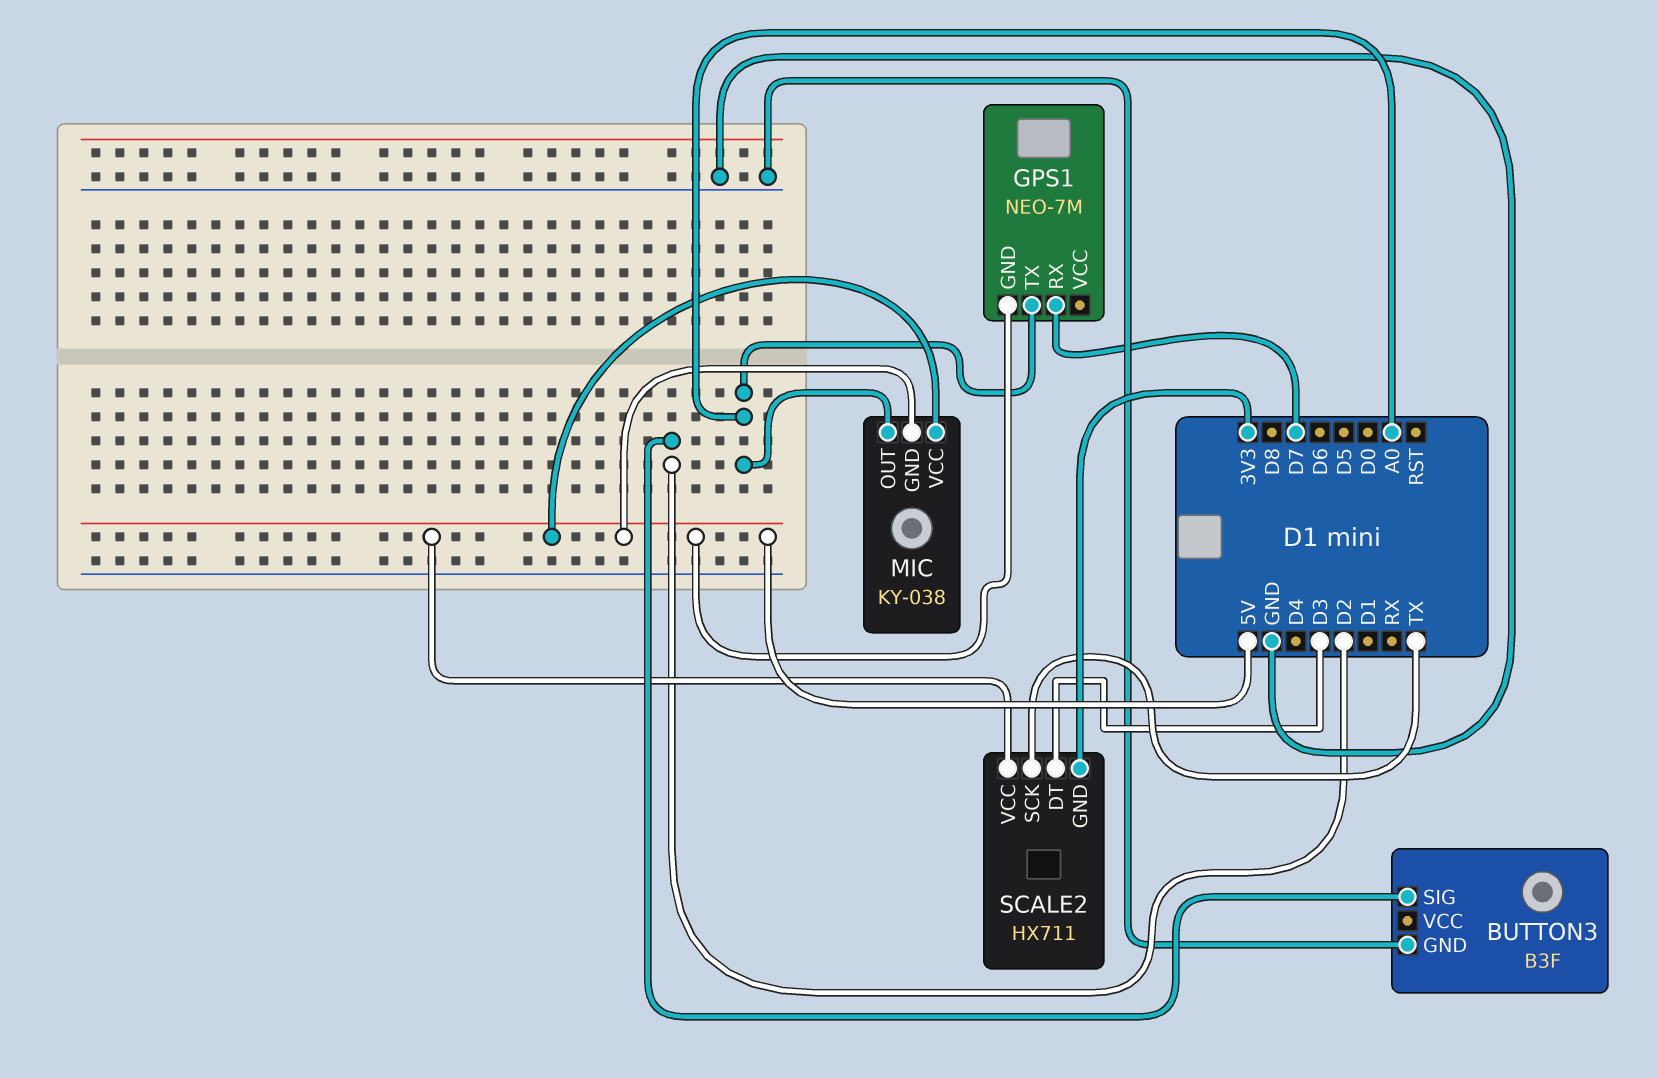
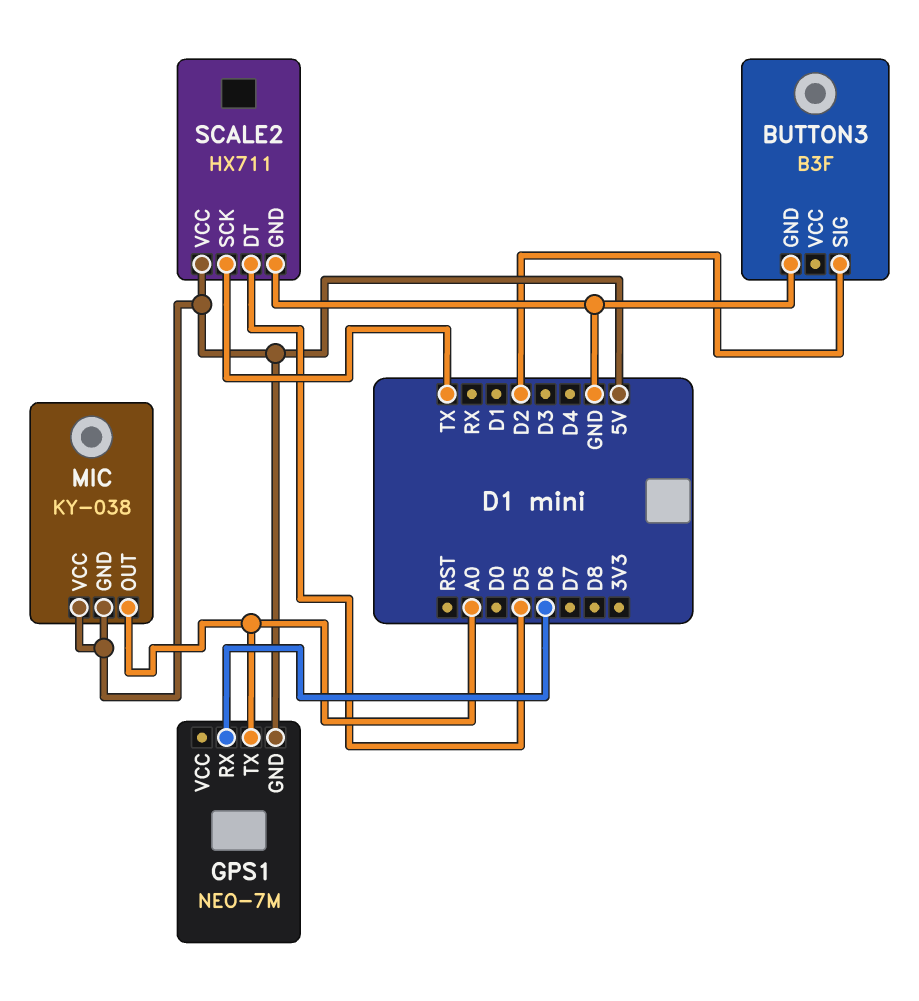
GPS1 pin RX: D7 -> D6
SCALE2 pin DT: D3 -> D5
SCALE2 pin GND: 3V3 -> GND

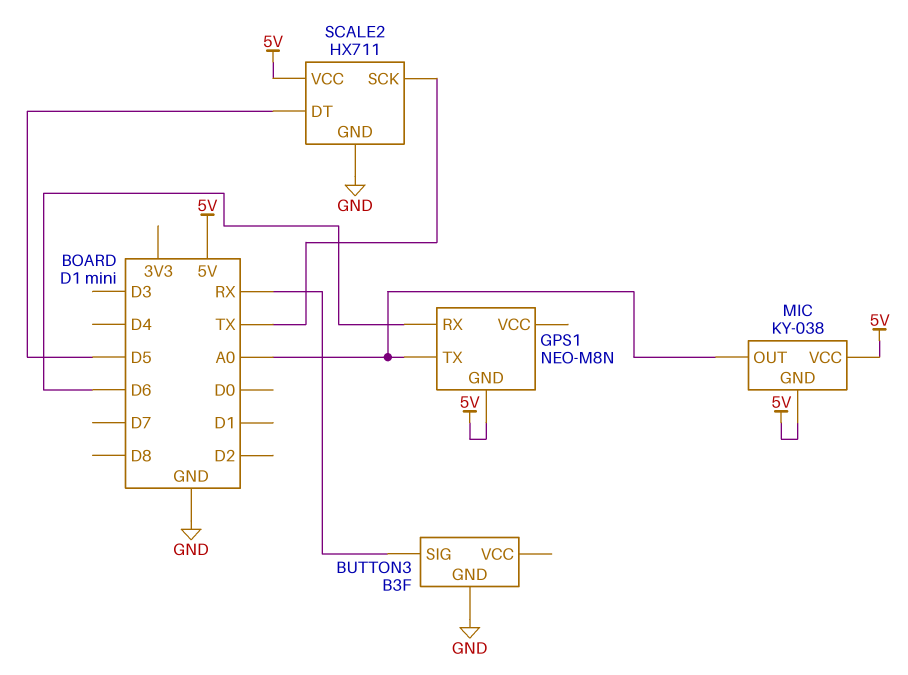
BUTTON3 pin SIG: D2 -> RX
GPS1: NEO-7M -> NEO-M8N

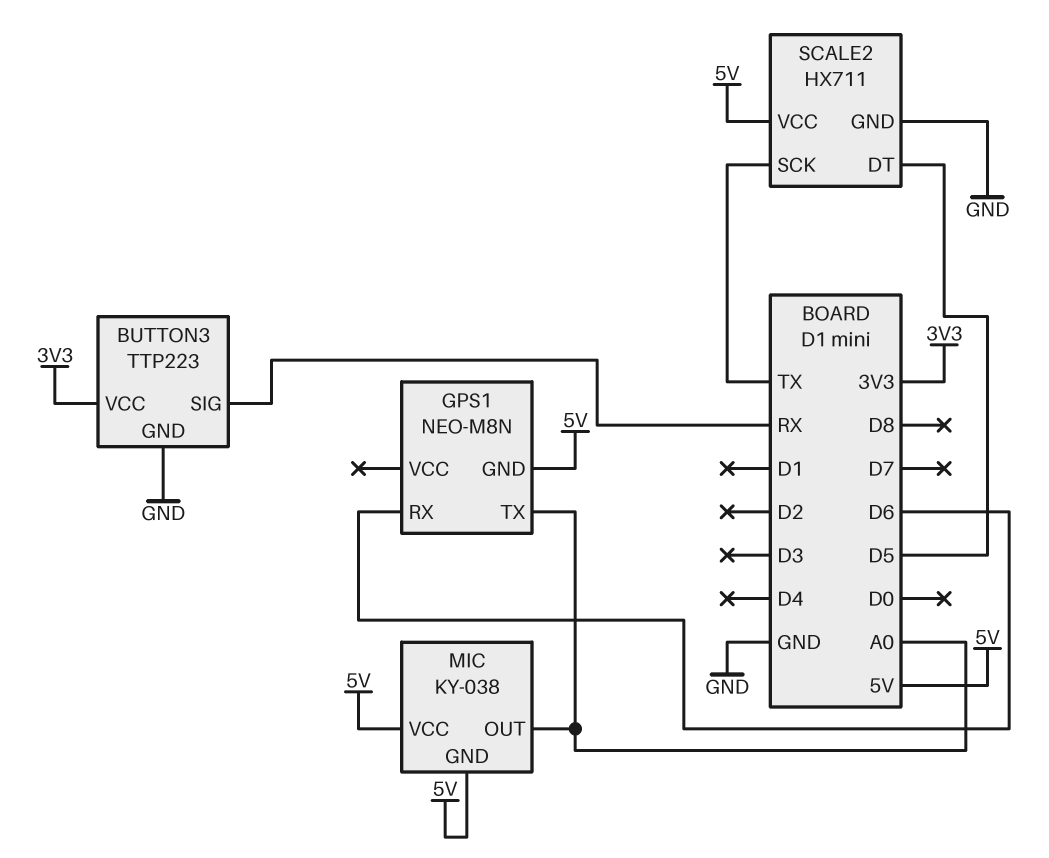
BUTTON3: B3F -> TTP223
BUTTON3 pin VCC: none -> 3V3

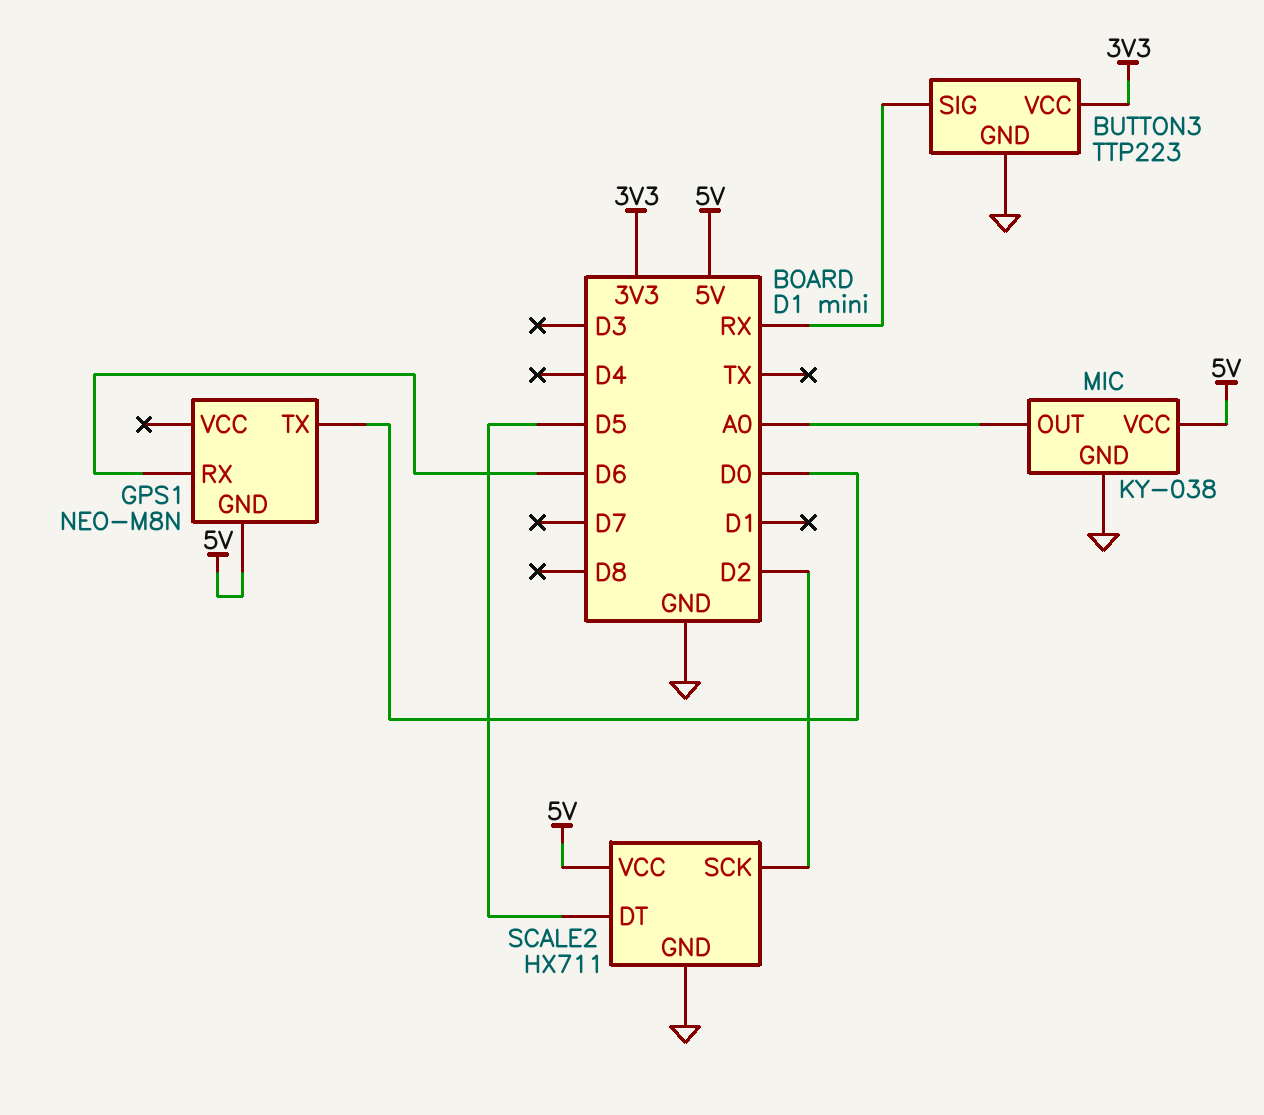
GPS1 pin TX: A0 -> D0
MIC pin GND: 5V -> GND
SCALE2 pin SCK: TX -> D2

